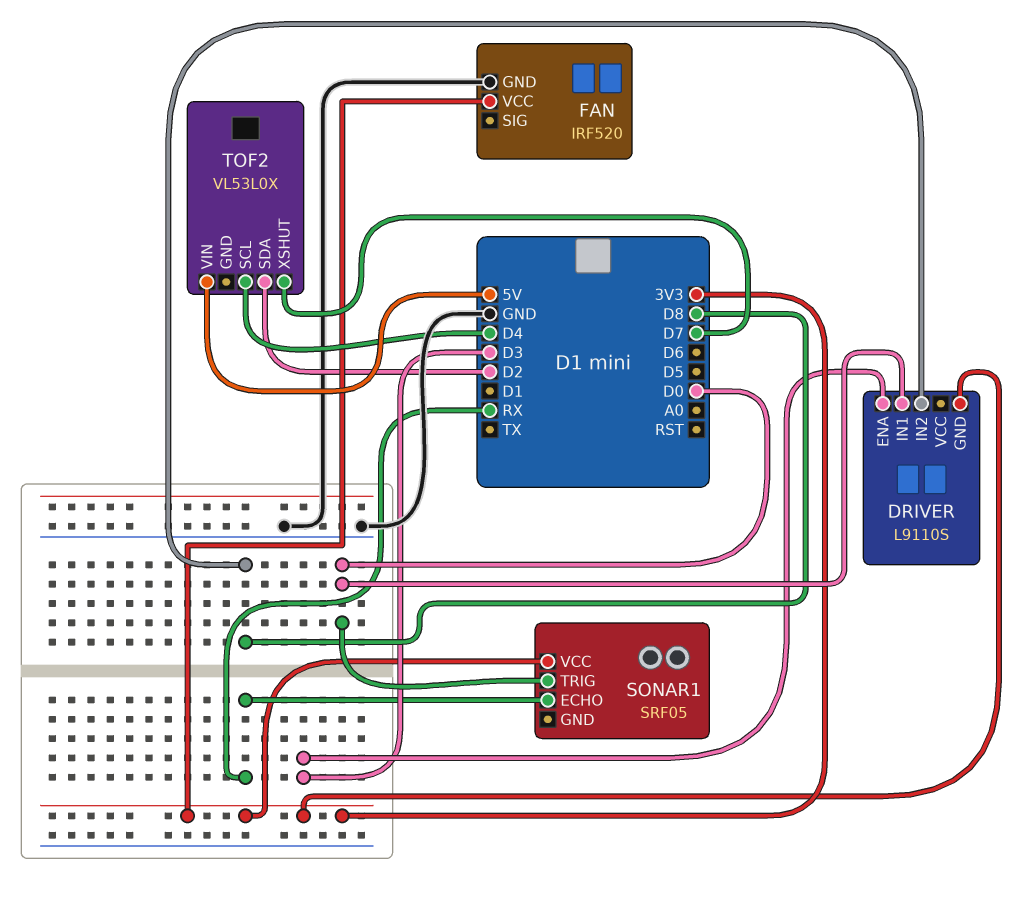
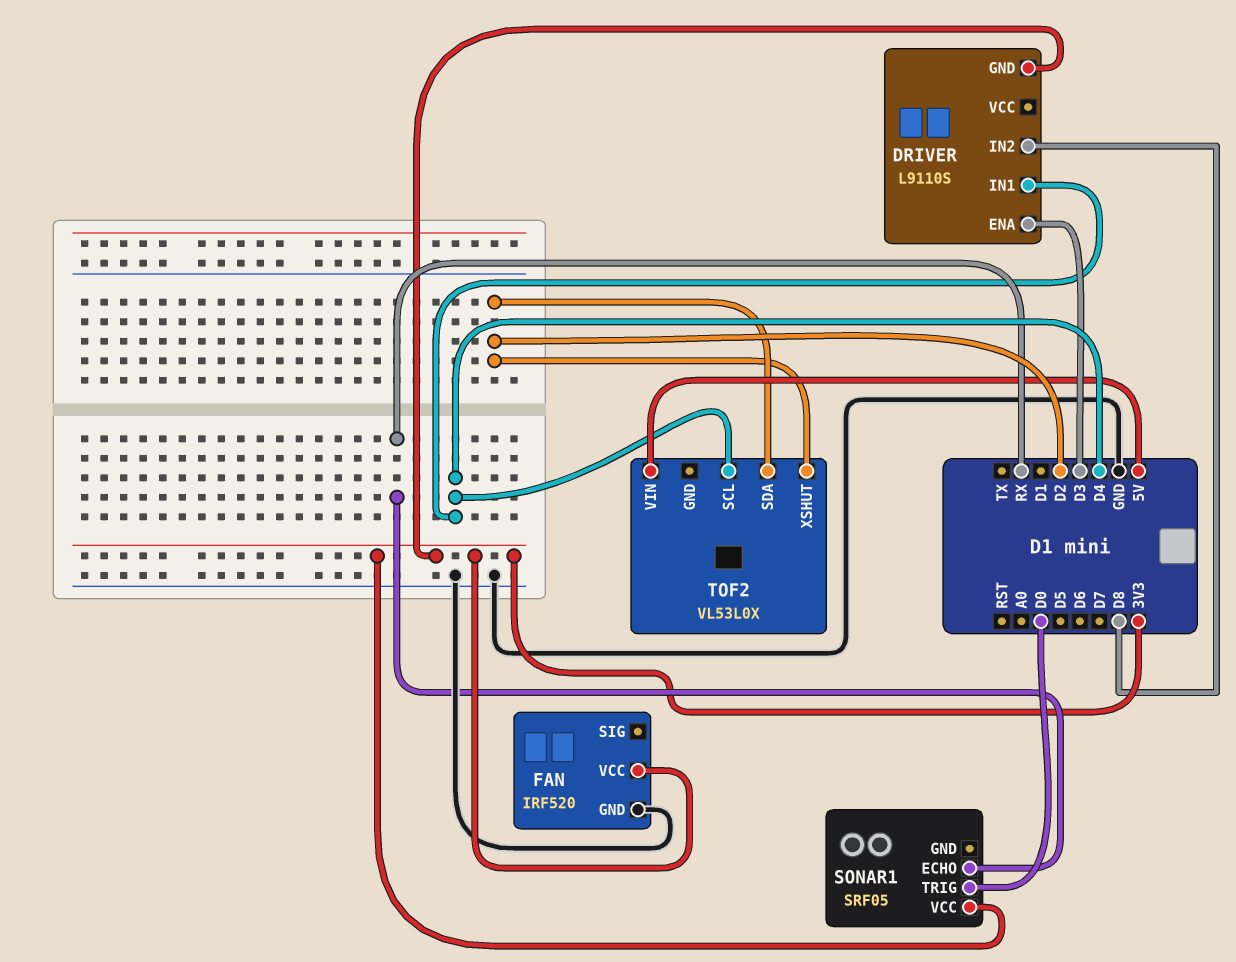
DRIVER pin IN1: D0 -> D4
TOF2 pin XSHUT: D7 -> D2

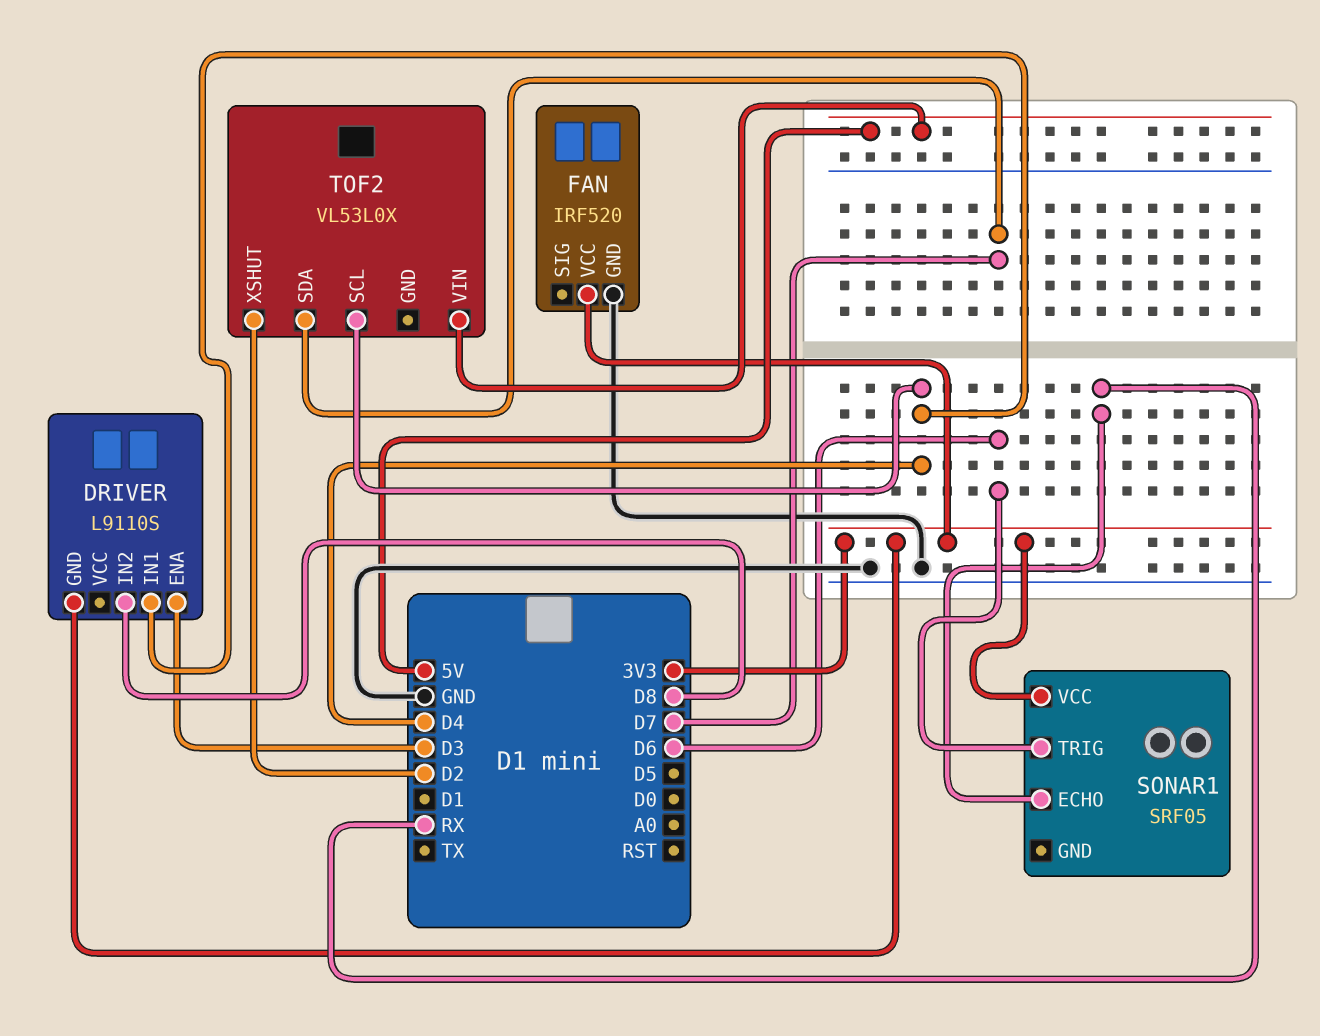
SONAR1 pin TRIG: D0 -> D6
TOF2 pin SDA: D2 -> D7

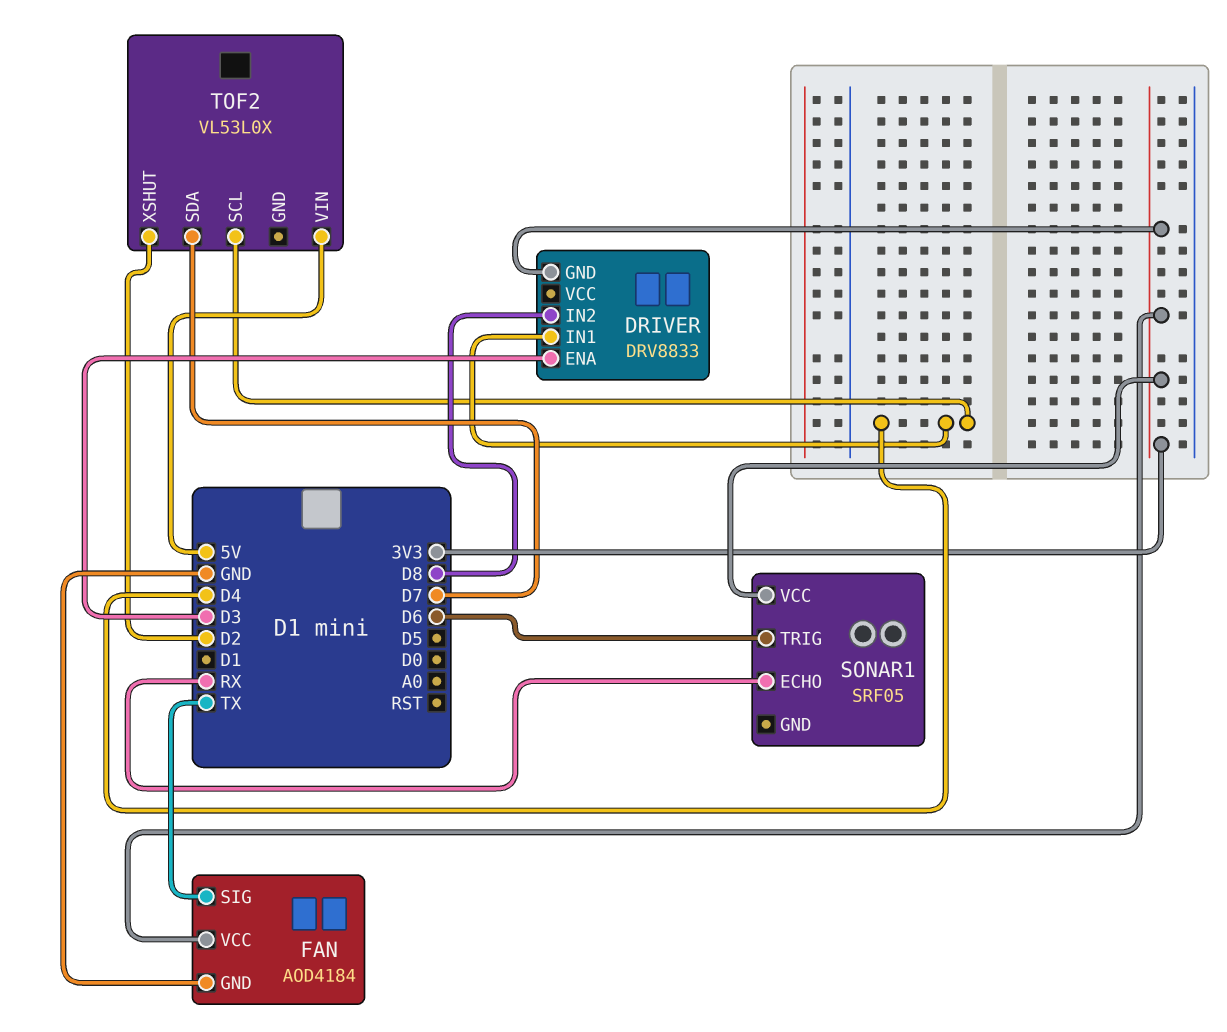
DRIVER: L9110S -> DRV8833
FAN: IRF520 -> AOD4184
FAN pin SIG: none -> TX

